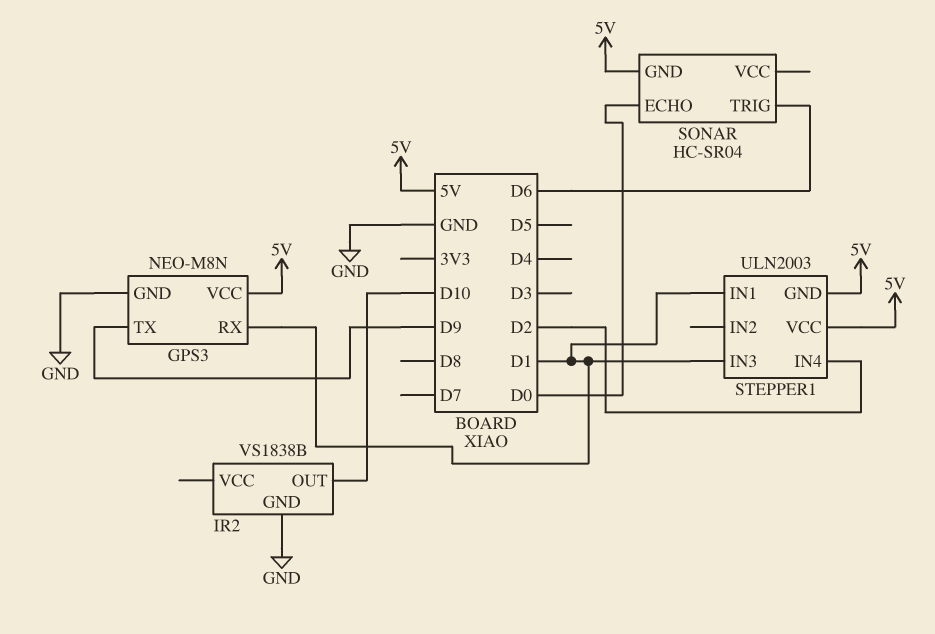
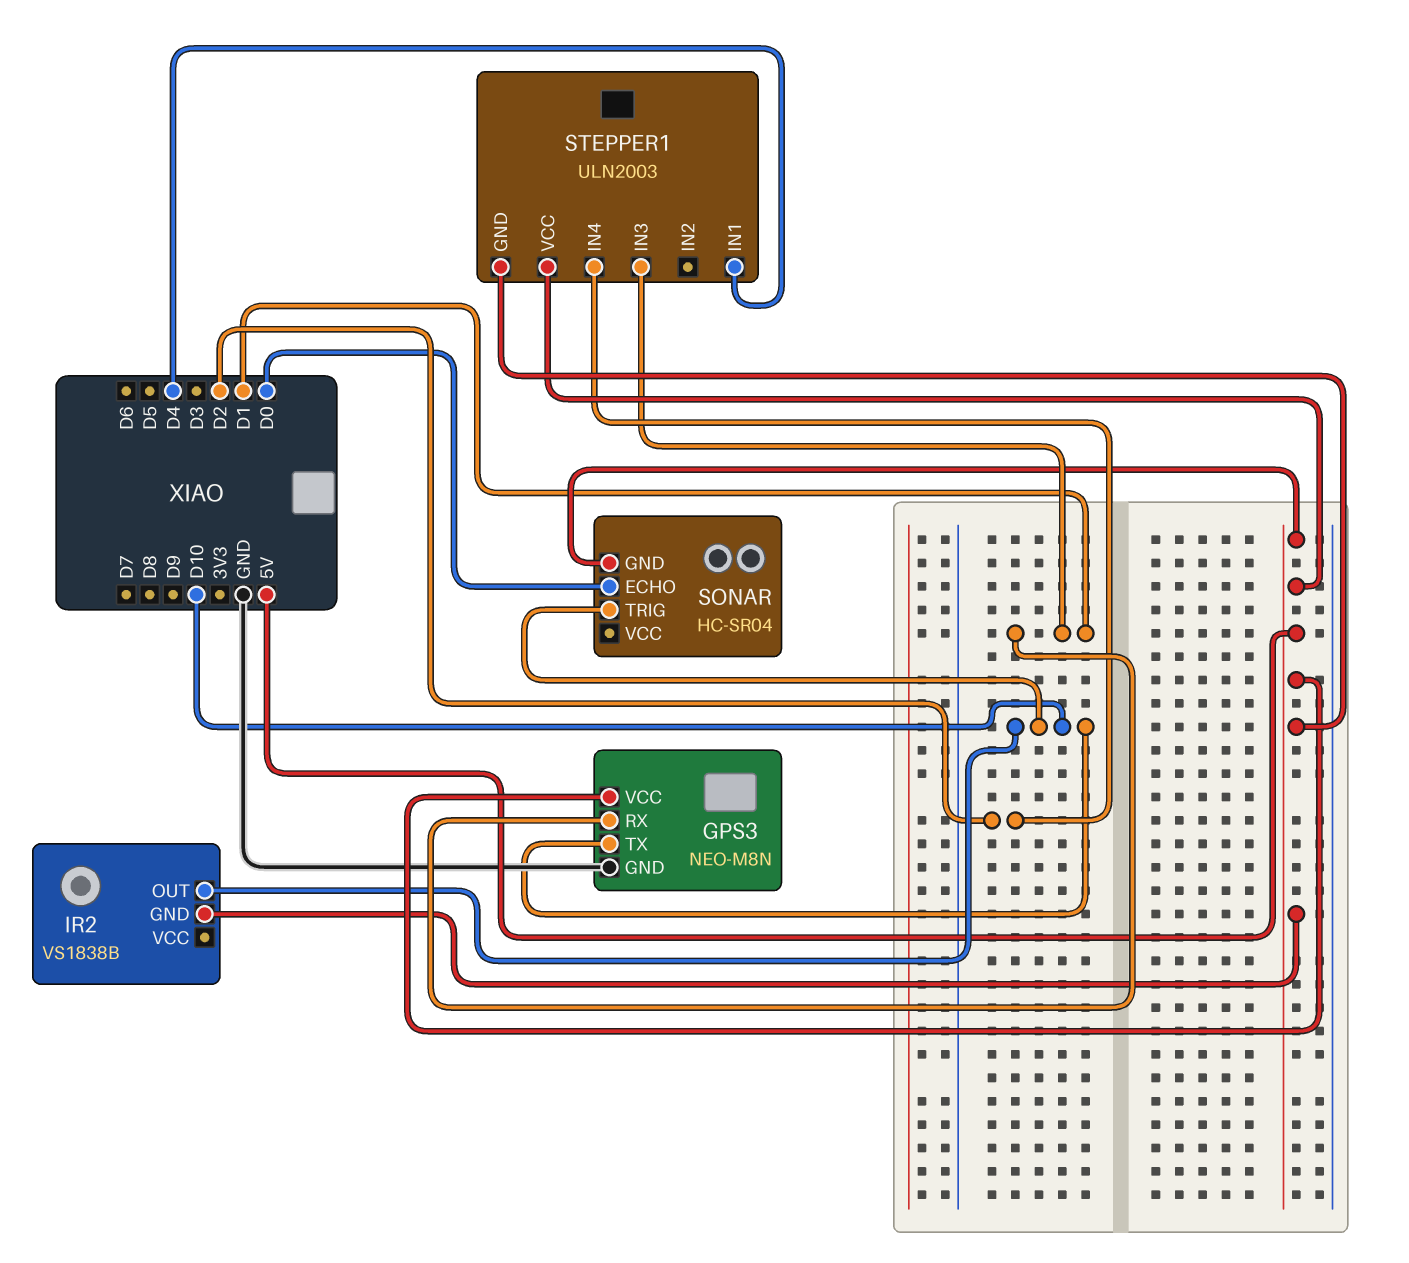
GPS3 pin TX: D9 -> D10
IR2 pin GND: GND -> 5V
SONAR pin TRIG: D6 -> D10
STEPPER1 pin IN1: D1 -> D4

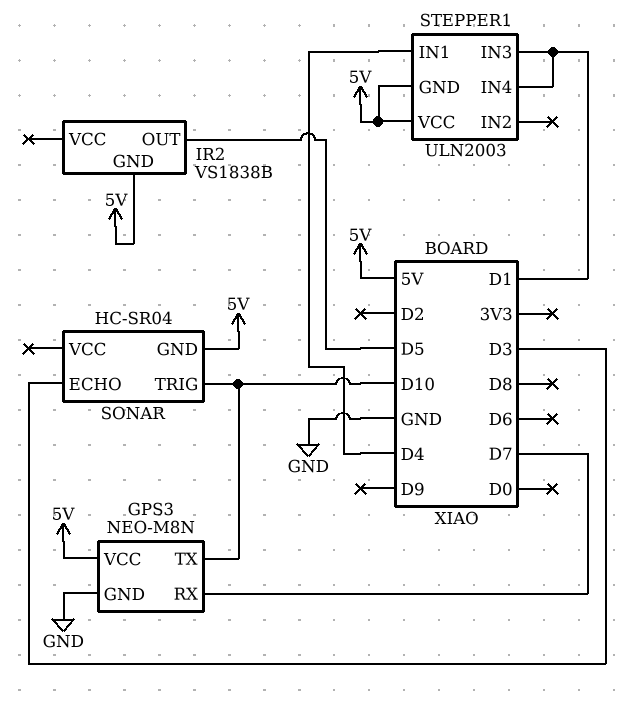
GPS3 pin RX: D1 -> D7
IR2 pin OUT: D10 -> D5
SONAR pin ECHO: D0 -> D3
STEPPER1 pin IN4: D2 -> D1

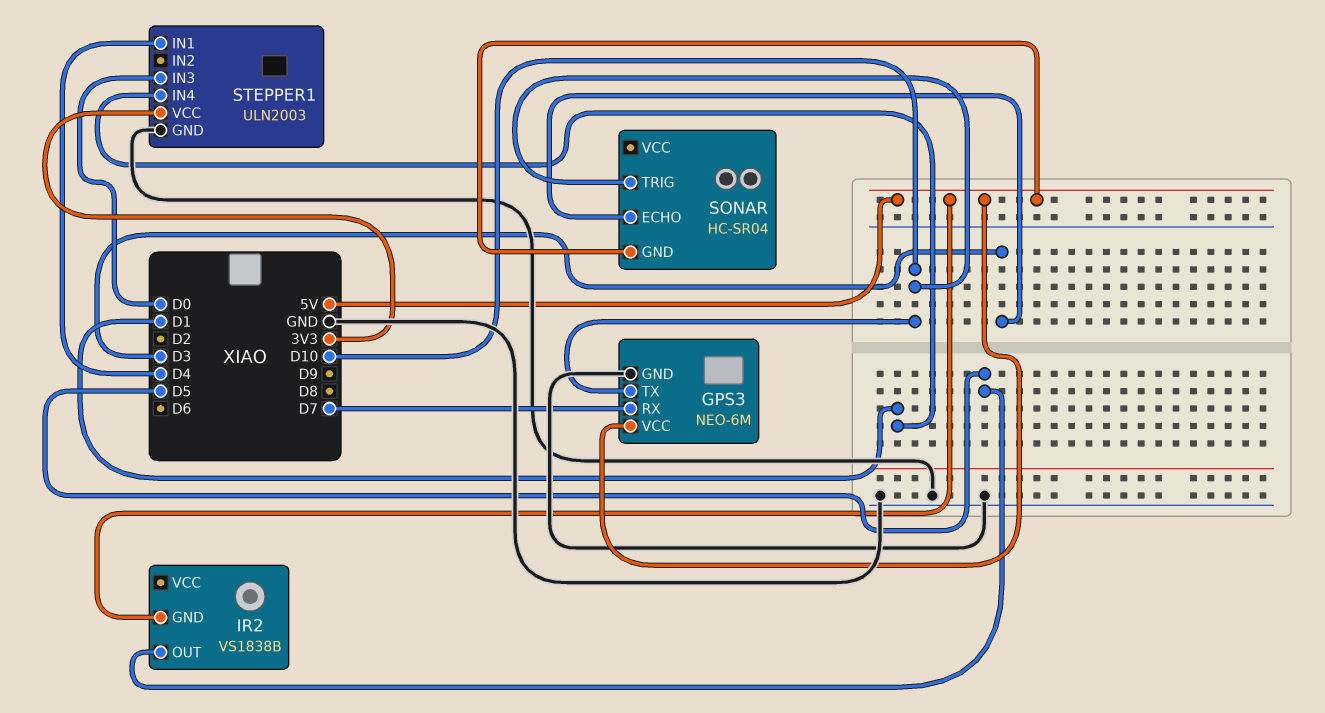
GPS3: NEO-M8N -> NEO-6M
STEPPER1 pin GND: 5V -> GND
STEPPER1 pin IN3: D1 -> D0
STEPPER1 pin VCC: 5V -> 3V3

